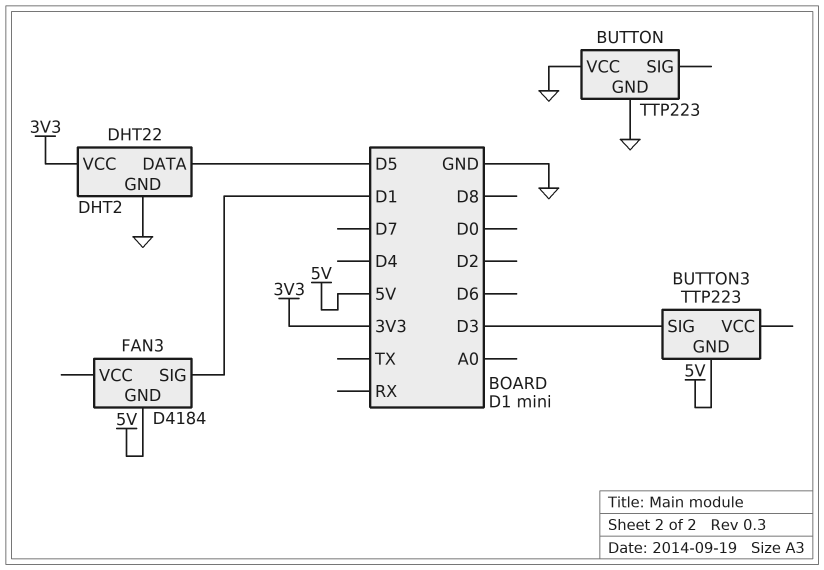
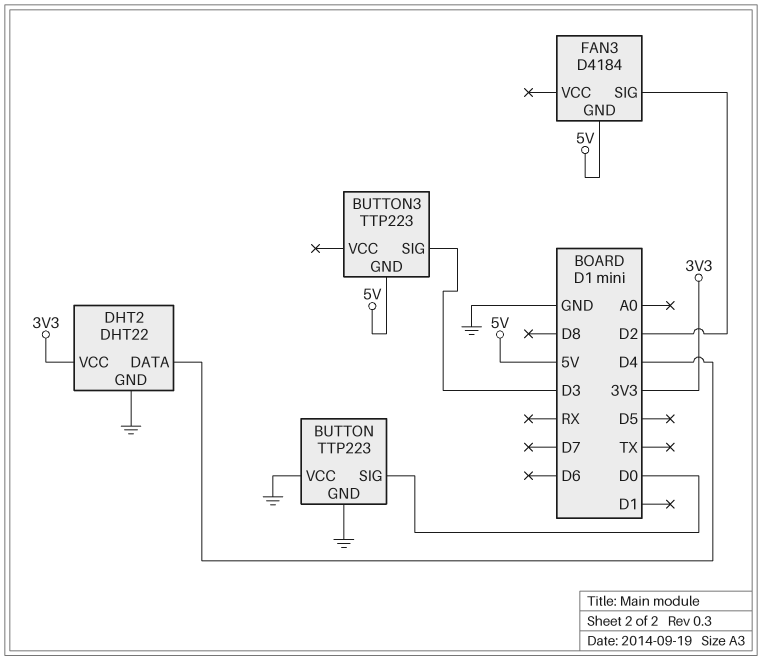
BUTTON pin SIG: none -> D0
DHT2 pin DATA: D5 -> D4
FAN3 pin SIG: D1 -> D2

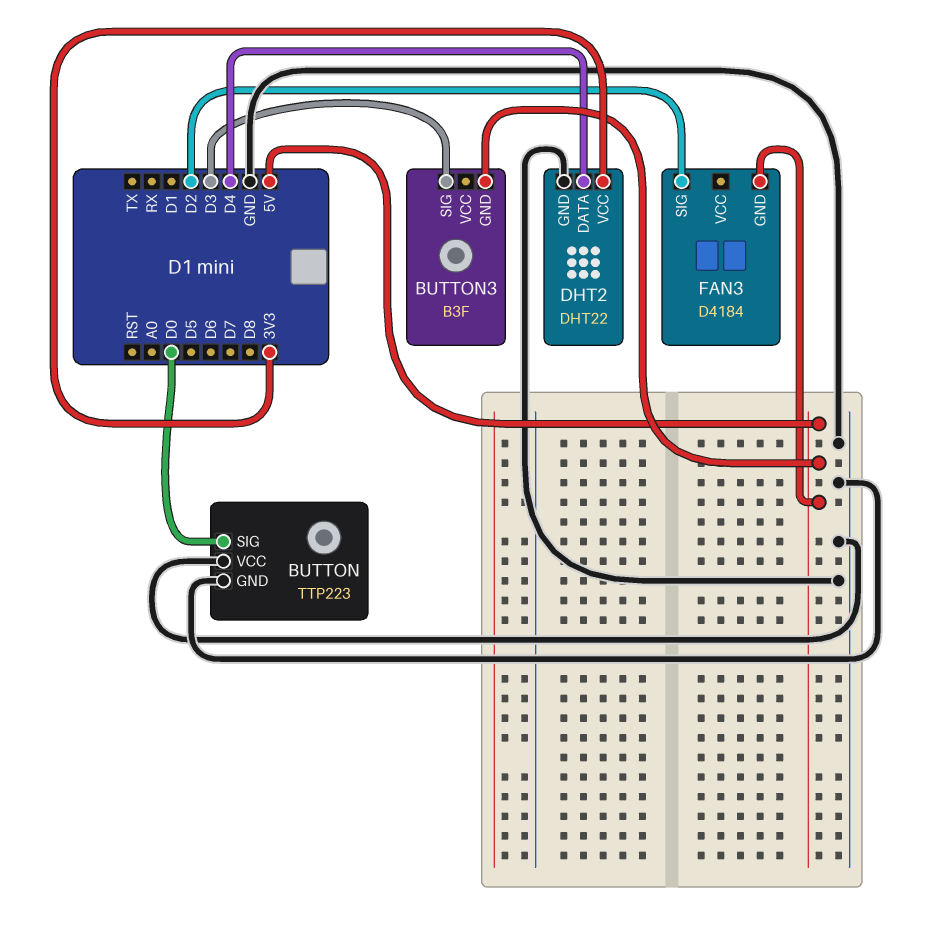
BUTTON3: TTP223 -> B3F

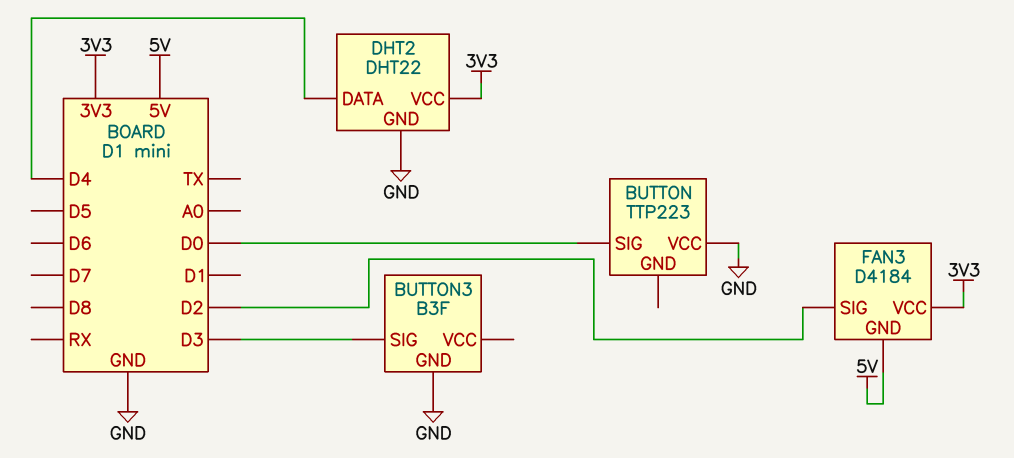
BUTTON pin GND: GND -> none
BUTTON3 pin GND: 5V -> GND
FAN3 pin VCC: none -> 3V3

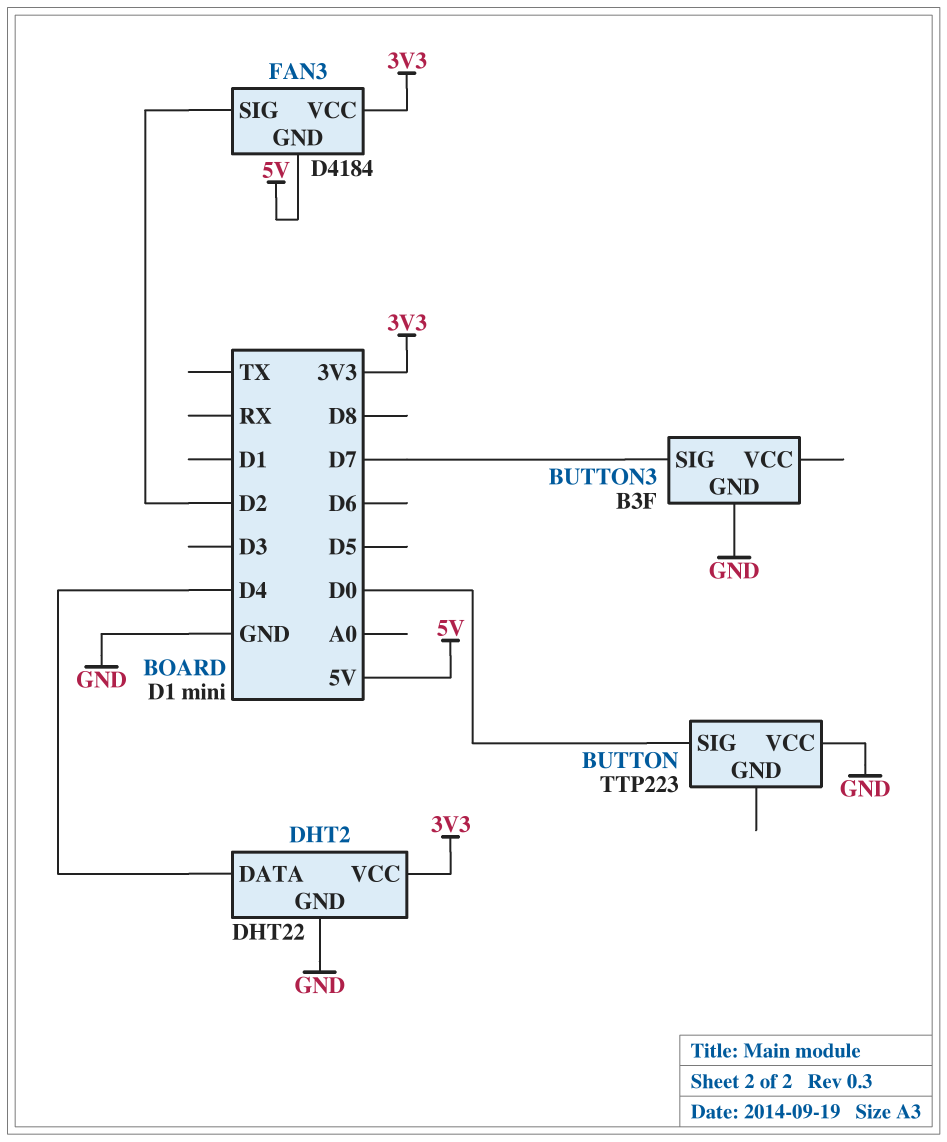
BUTTON3 pin SIG: D3 -> D7

